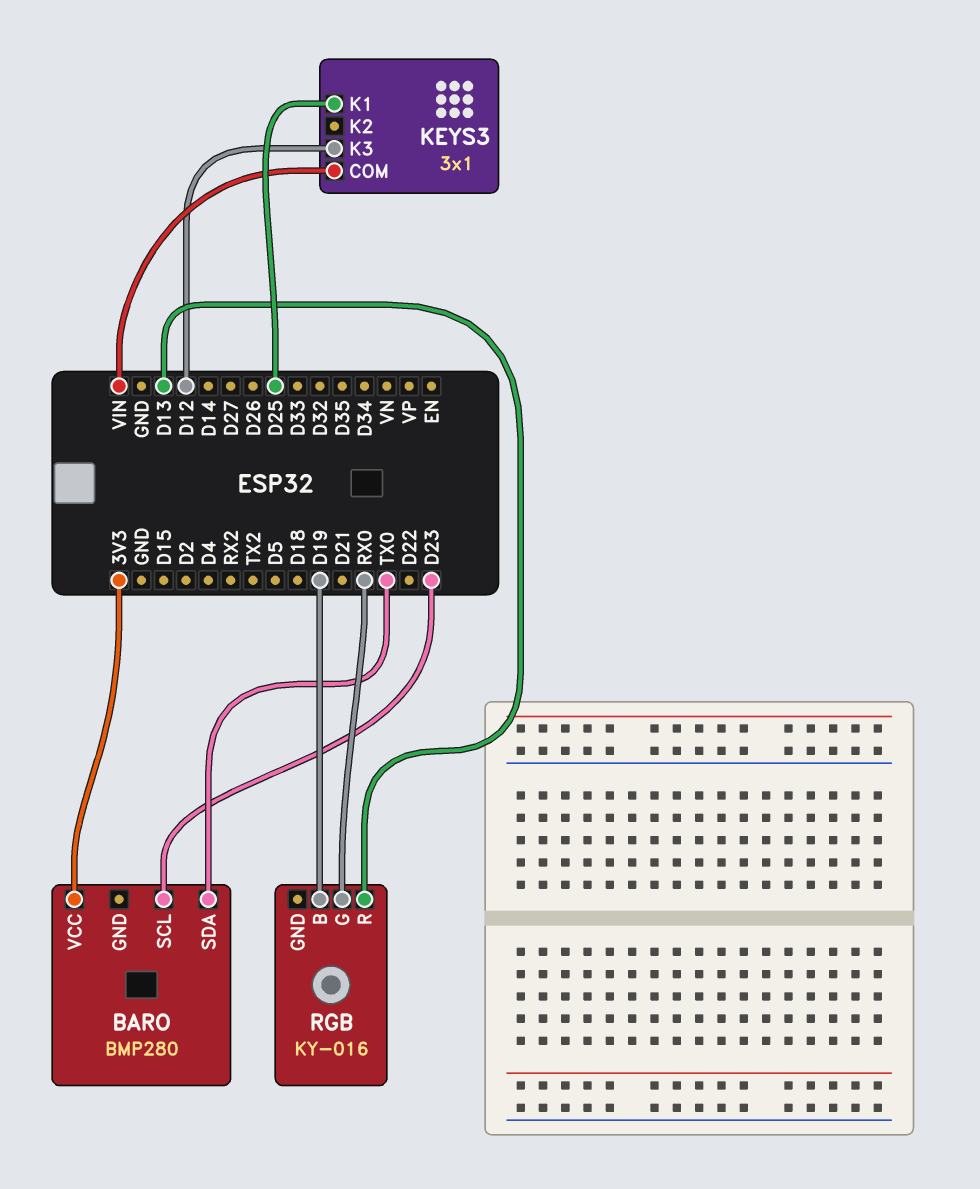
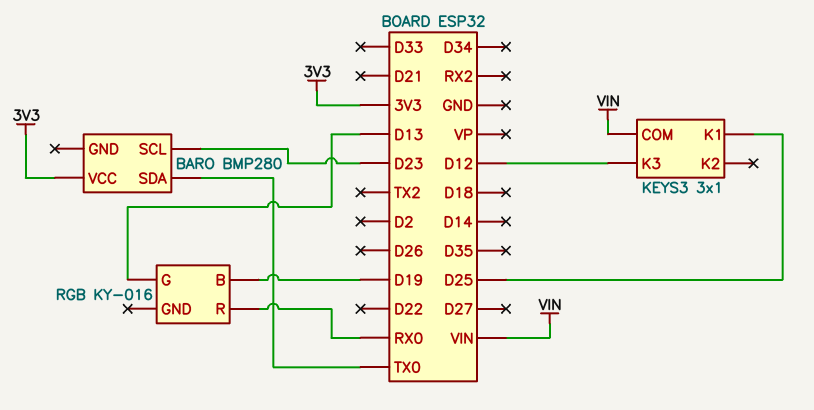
RGB pin G: RX0 -> D13
RGB pin R: D13 -> RX0

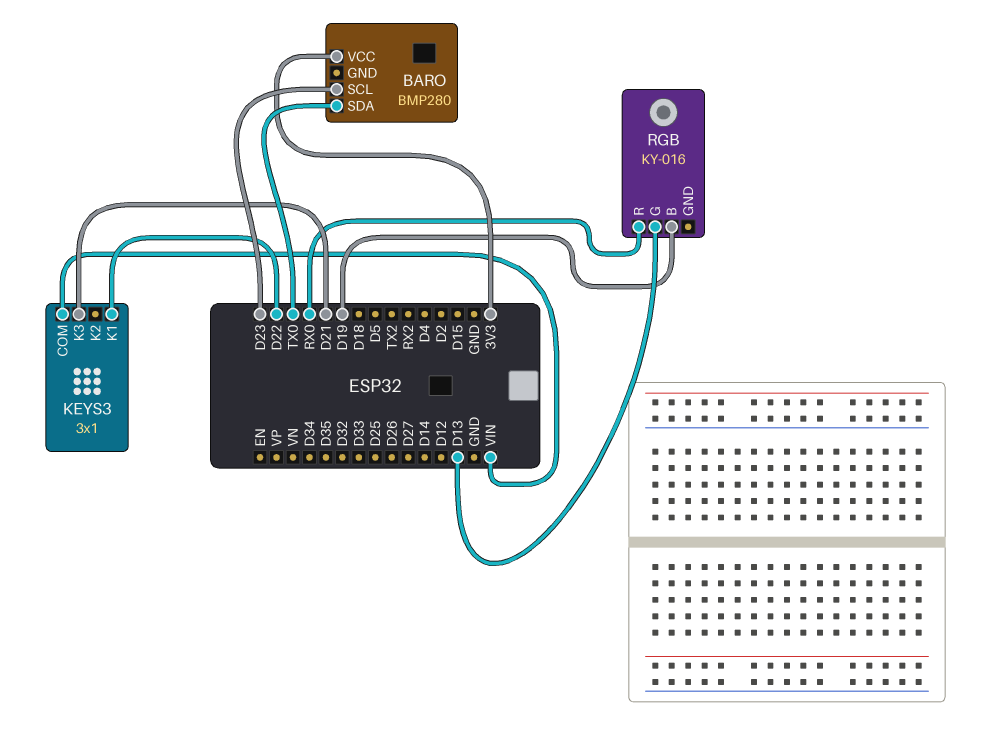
KEYS3 pin K1: D25 -> D22
KEYS3 pin K3: D12 -> D21

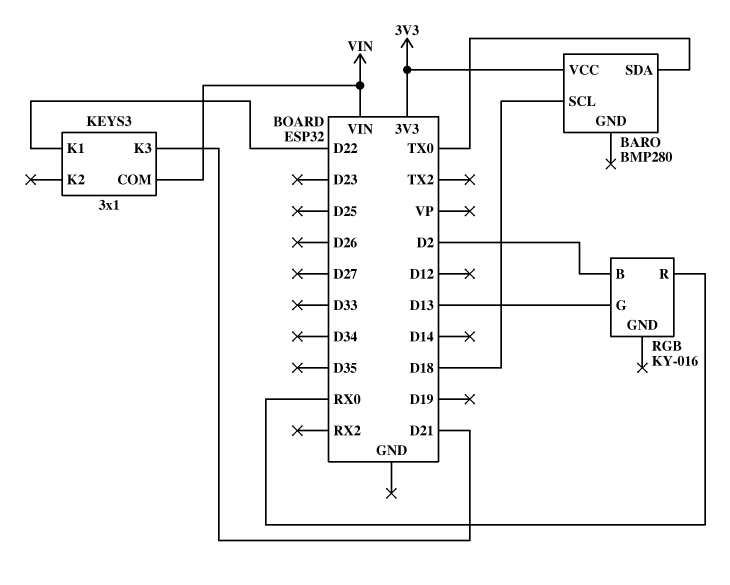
BARO pin SCL: D23 -> D18
RGB pin B: D19 -> D2

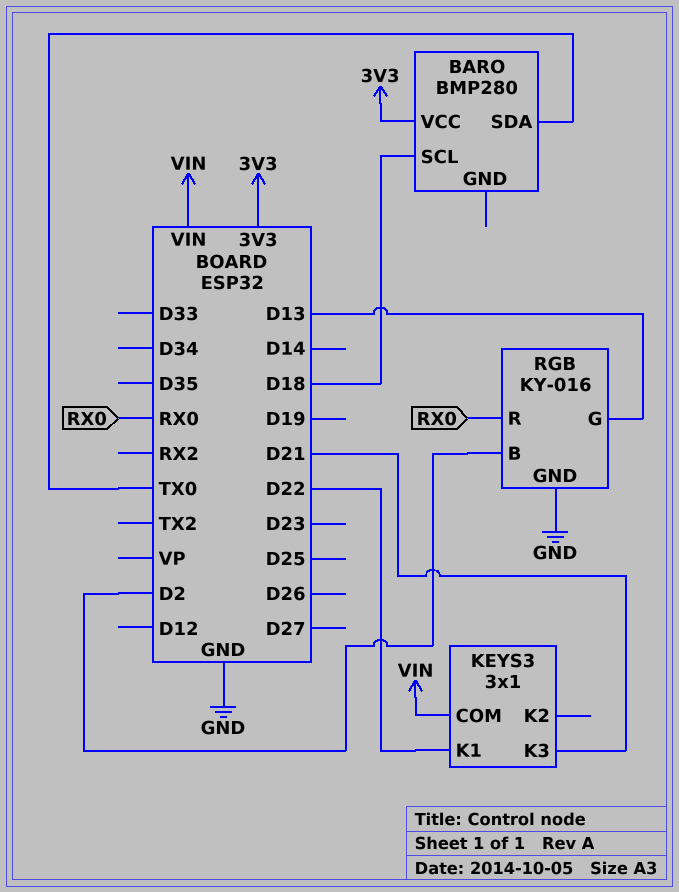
RGB pin GND: none -> GND

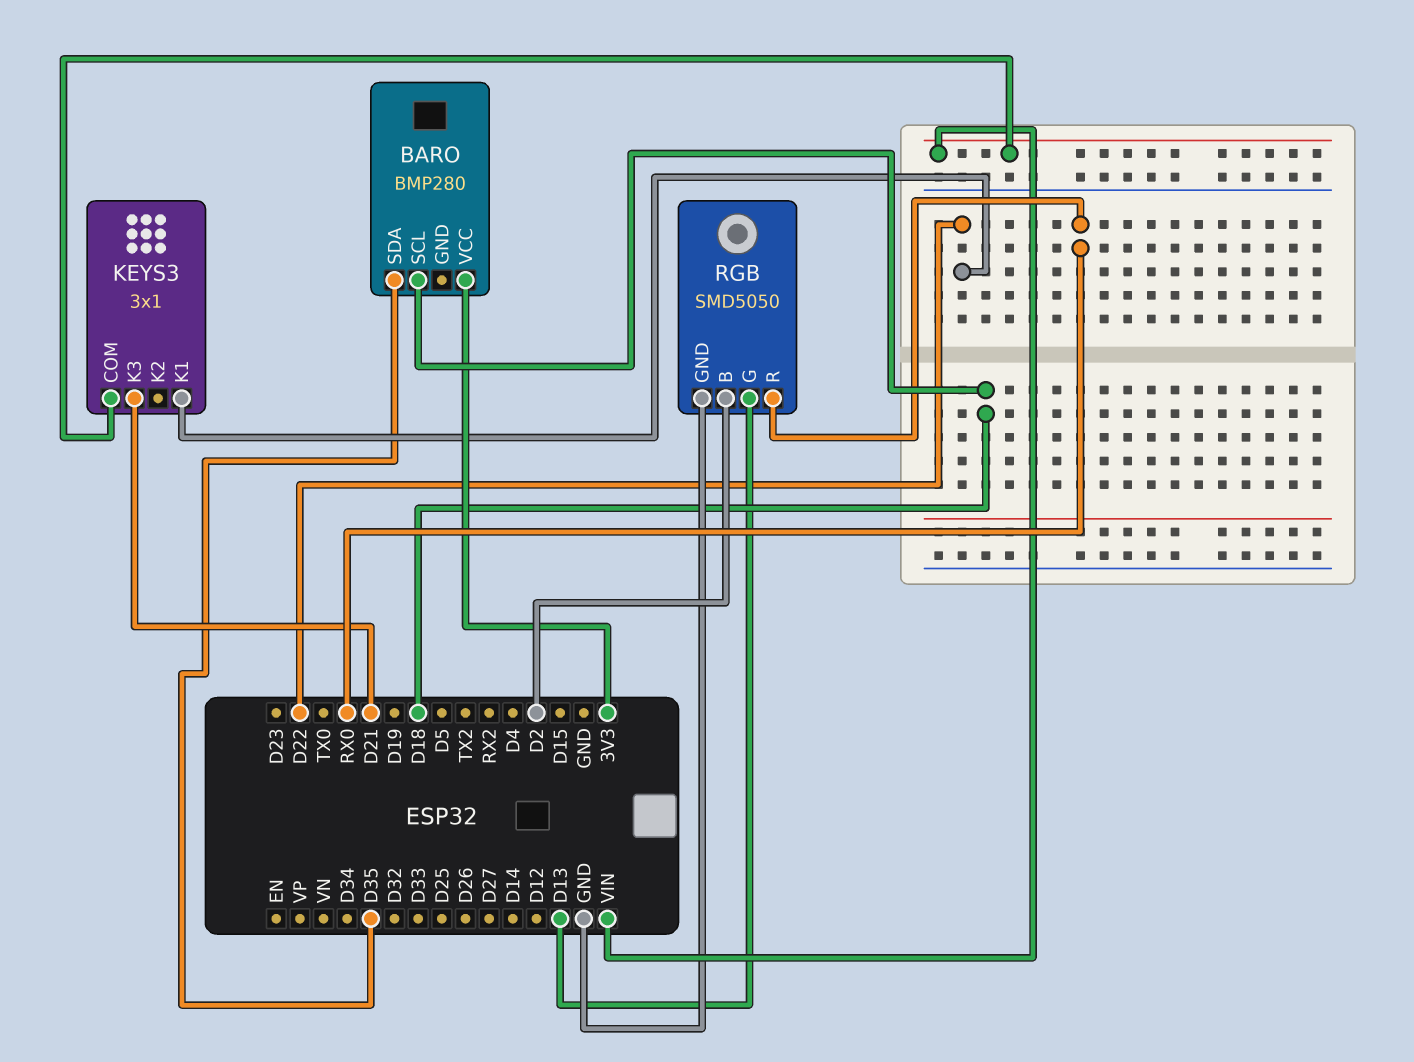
BARO pin SDA: TX0 -> D35
RGB: KY-016 -> SMD5050

